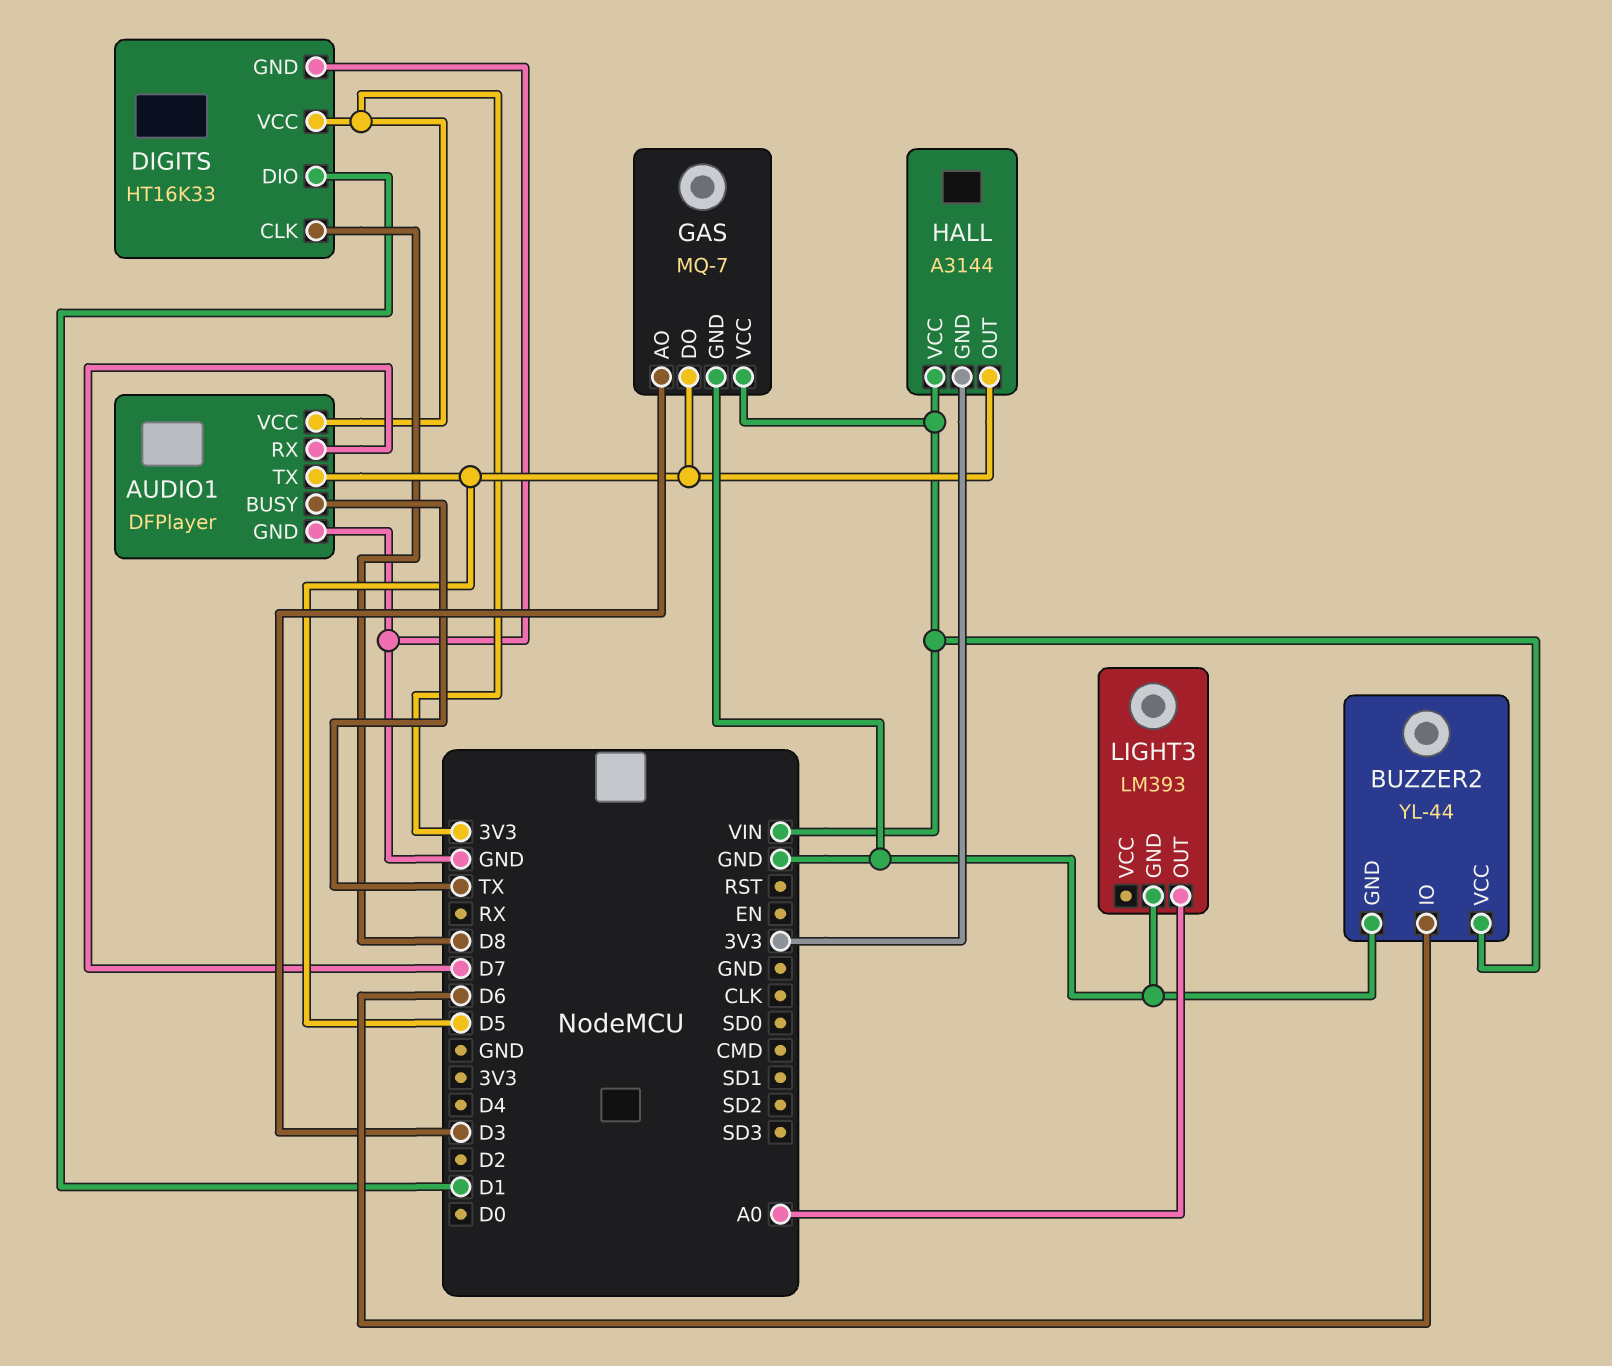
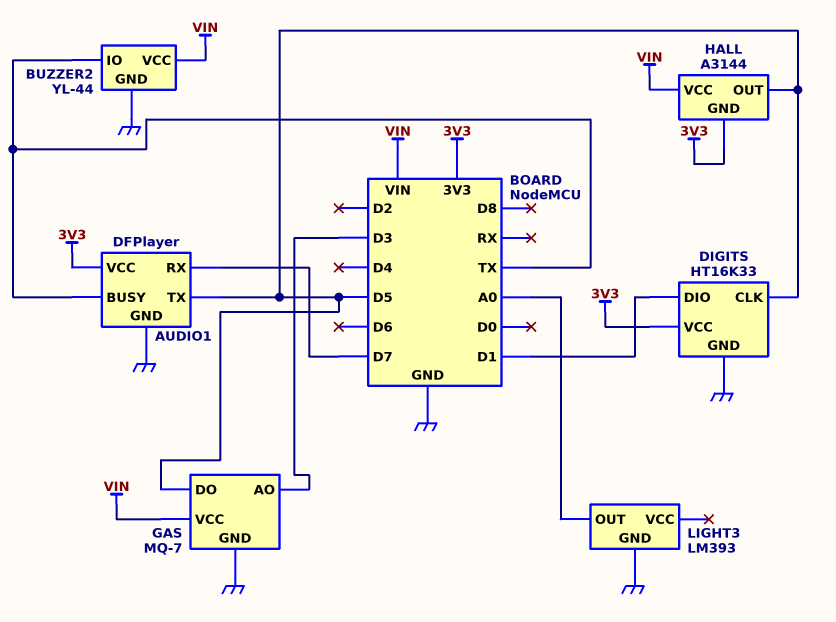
BUZZER2 pin IO: D6 -> TX
DIGITS pin CLK: D8 -> D5

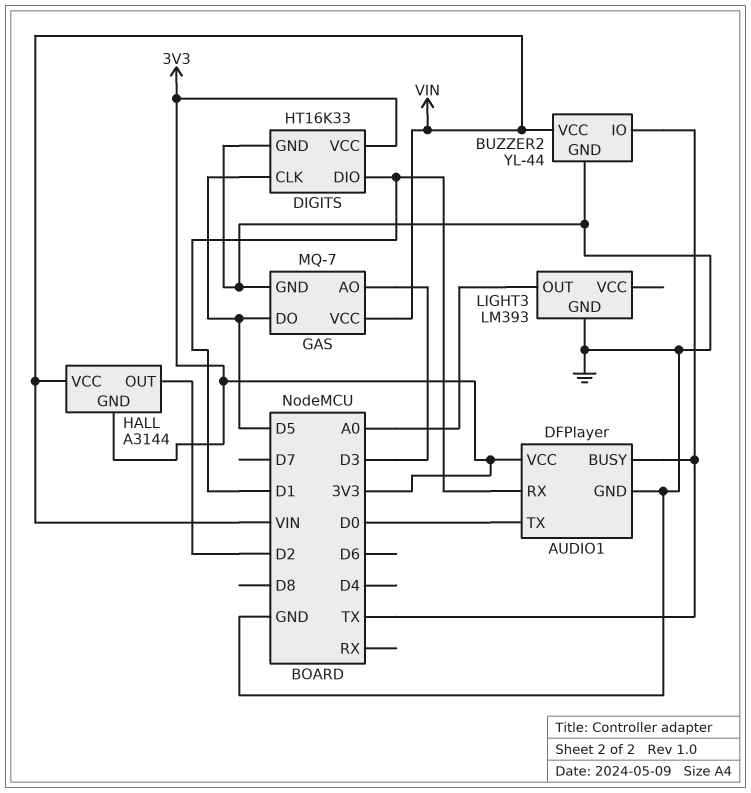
AUDIO1 pin RX: D7 -> D1
AUDIO1 pin TX: D5 -> D0
HALL pin OUT: D5 -> D2

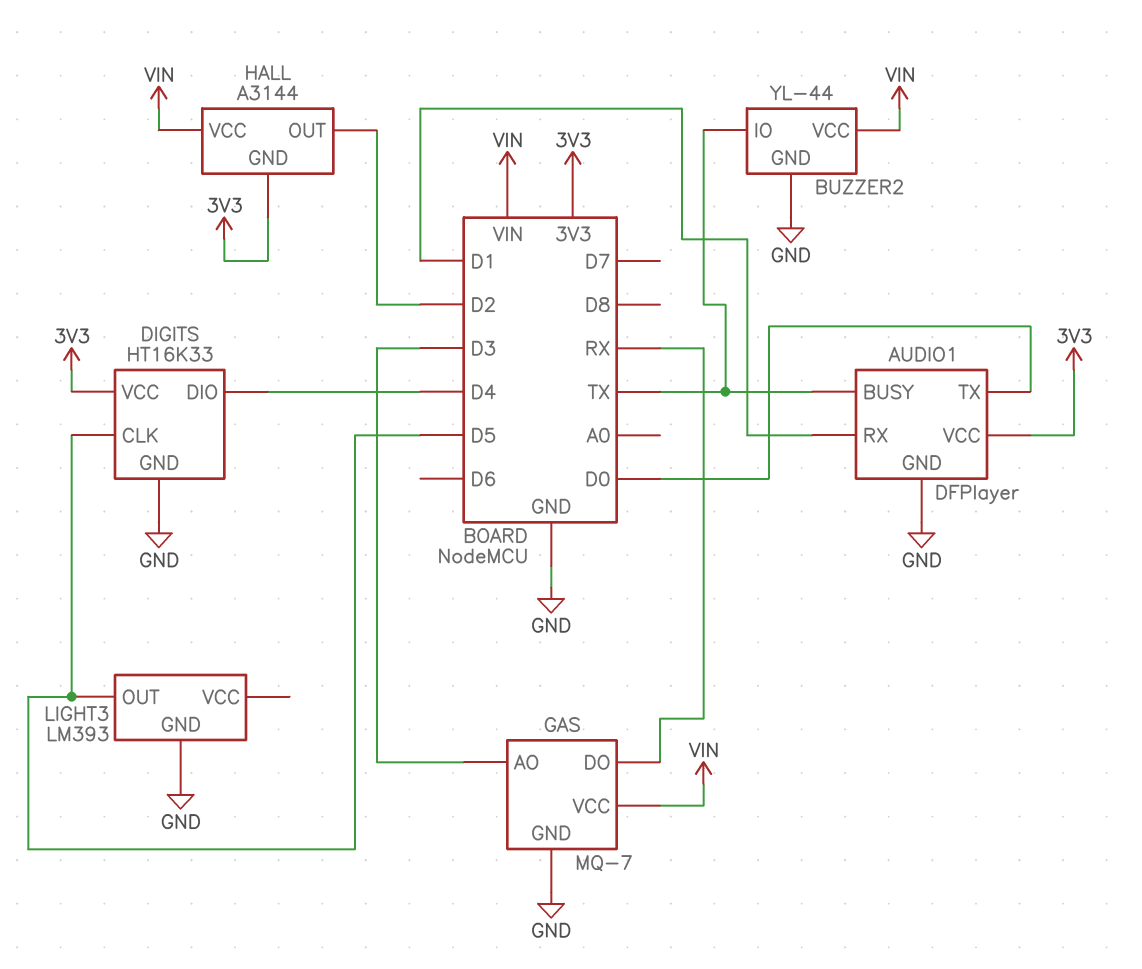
DIGITS pin DIO: D1 -> D4
GAS pin DO: D5 -> RX
LIGHT3 pin OUT: A0 -> D5

